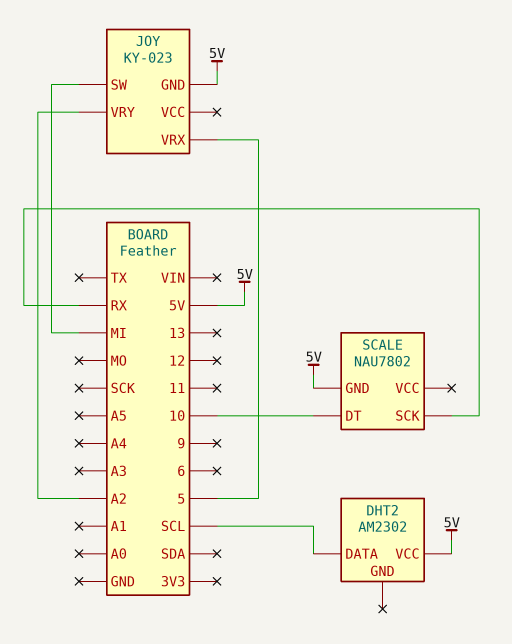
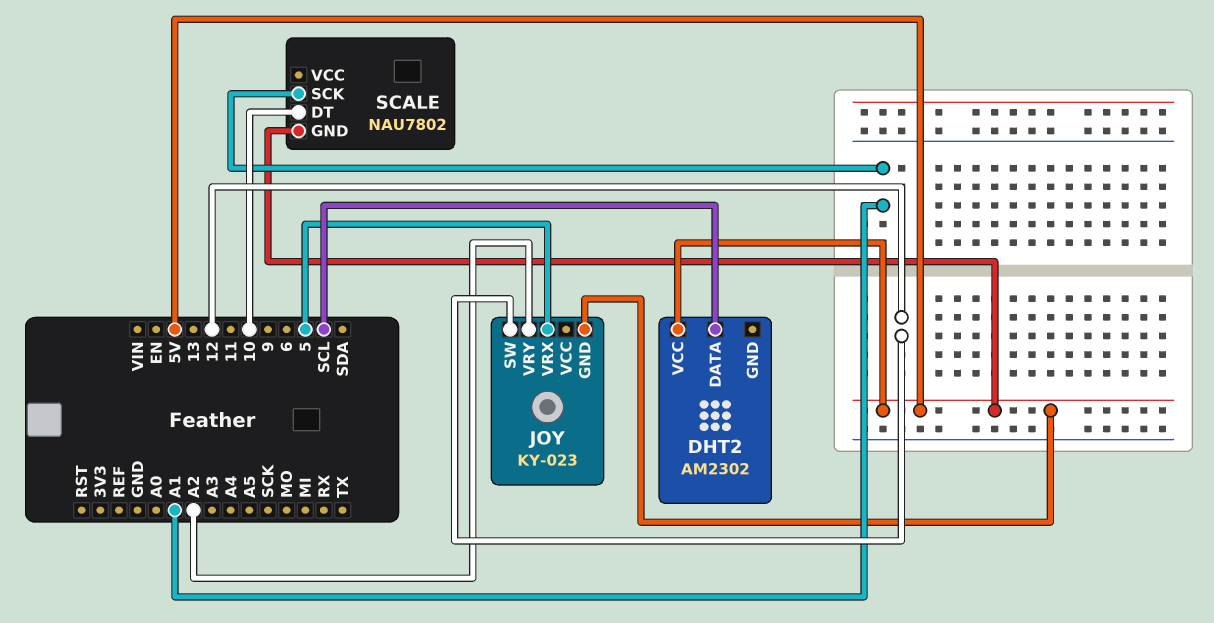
JOY pin SW: MI -> 12
SCALE pin SCK: RX -> A1

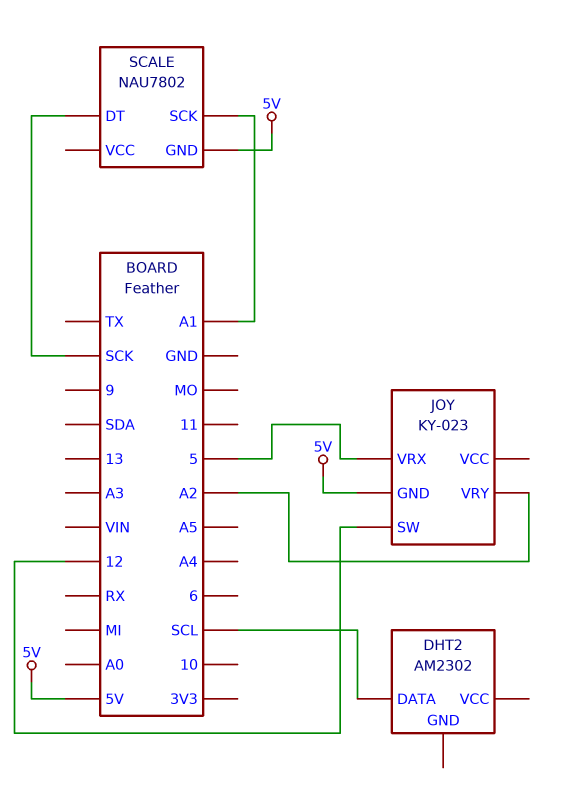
DHT2 pin VCC: 5V -> none
SCALE pin DT: 10 -> SCK

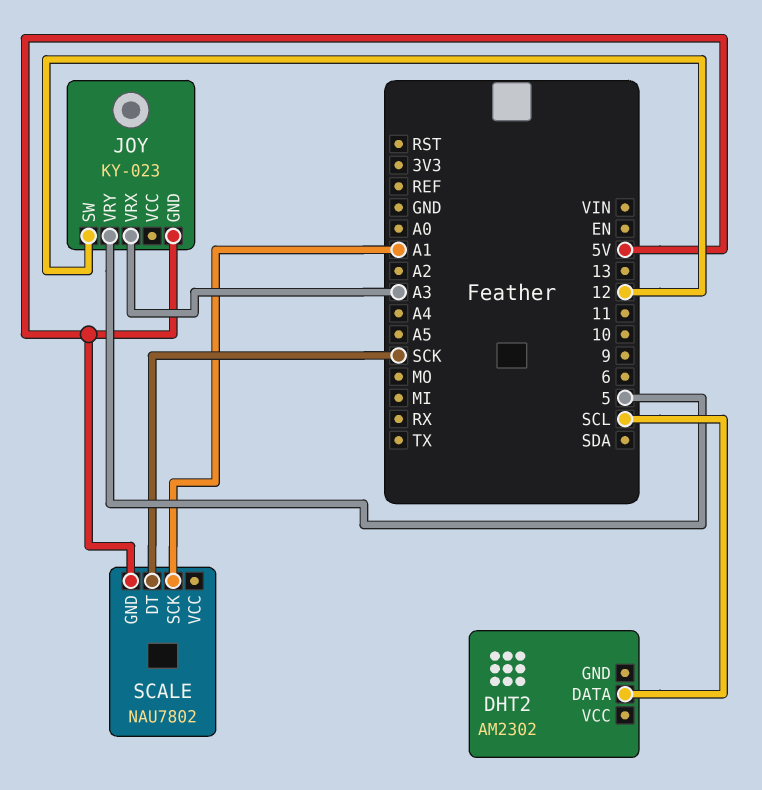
JOY pin VRX: 5 -> A3
JOY pin VRY: A2 -> 5

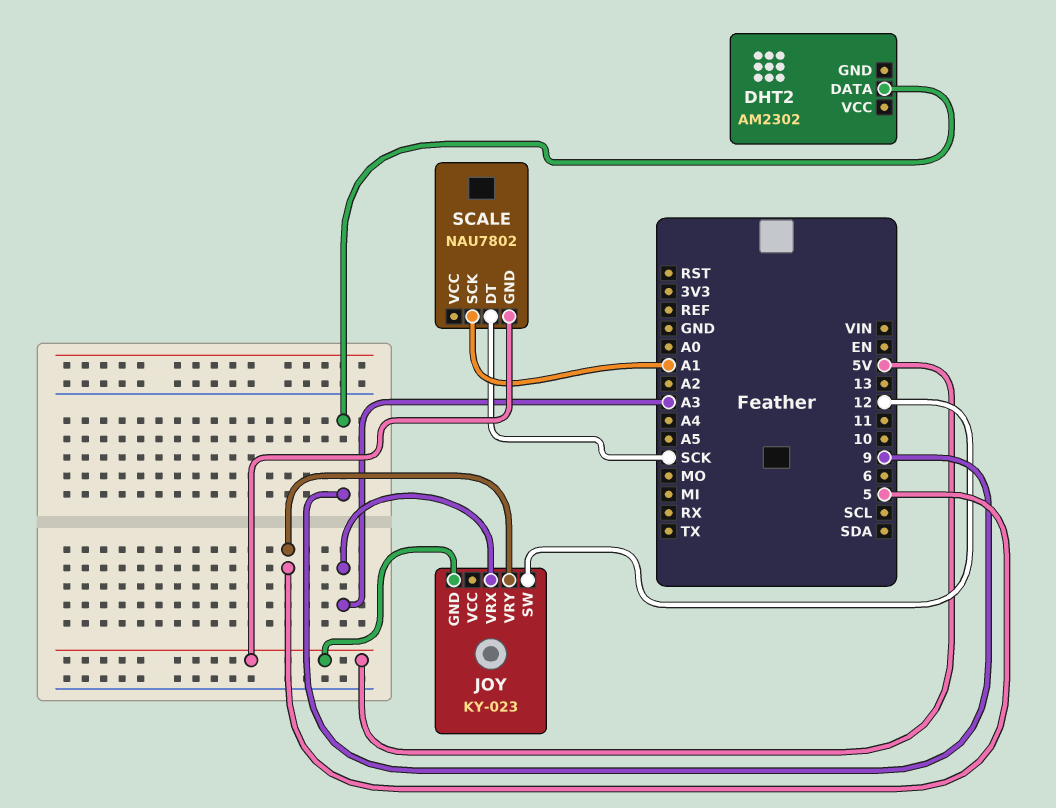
DHT2 pin DATA: SCL -> 9

